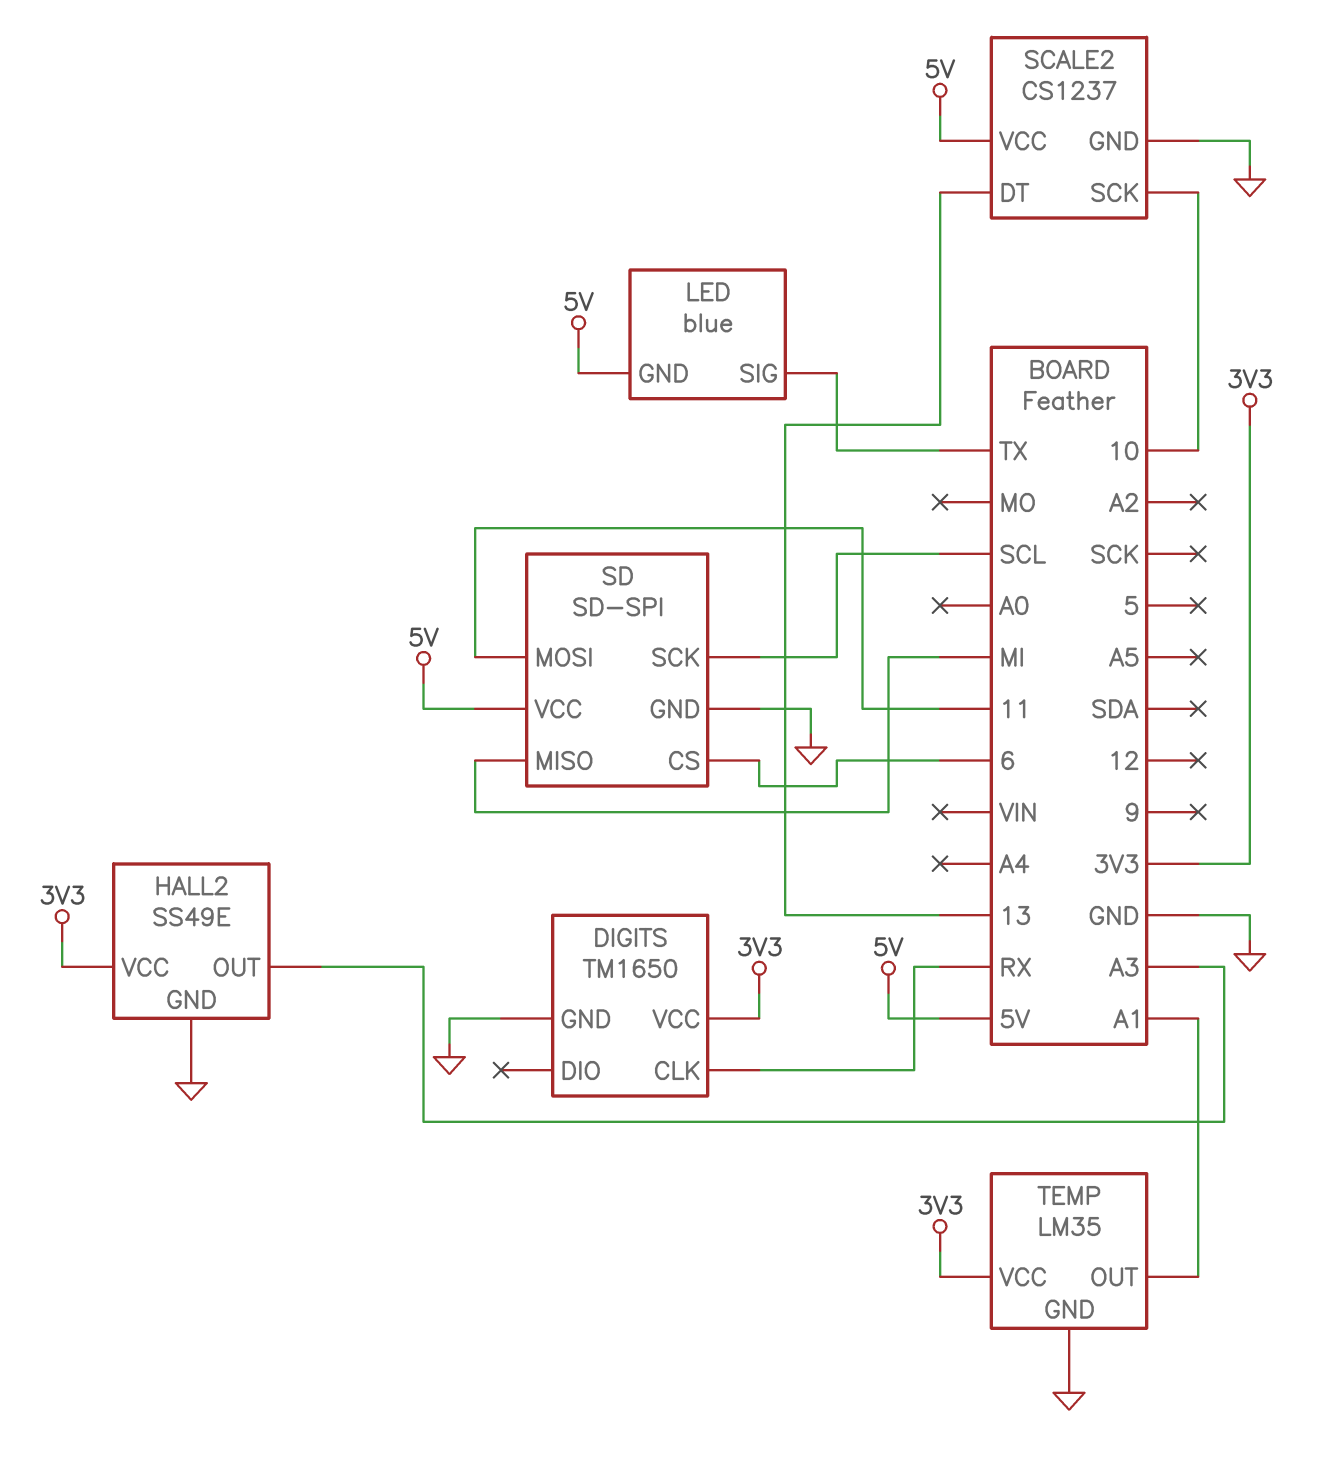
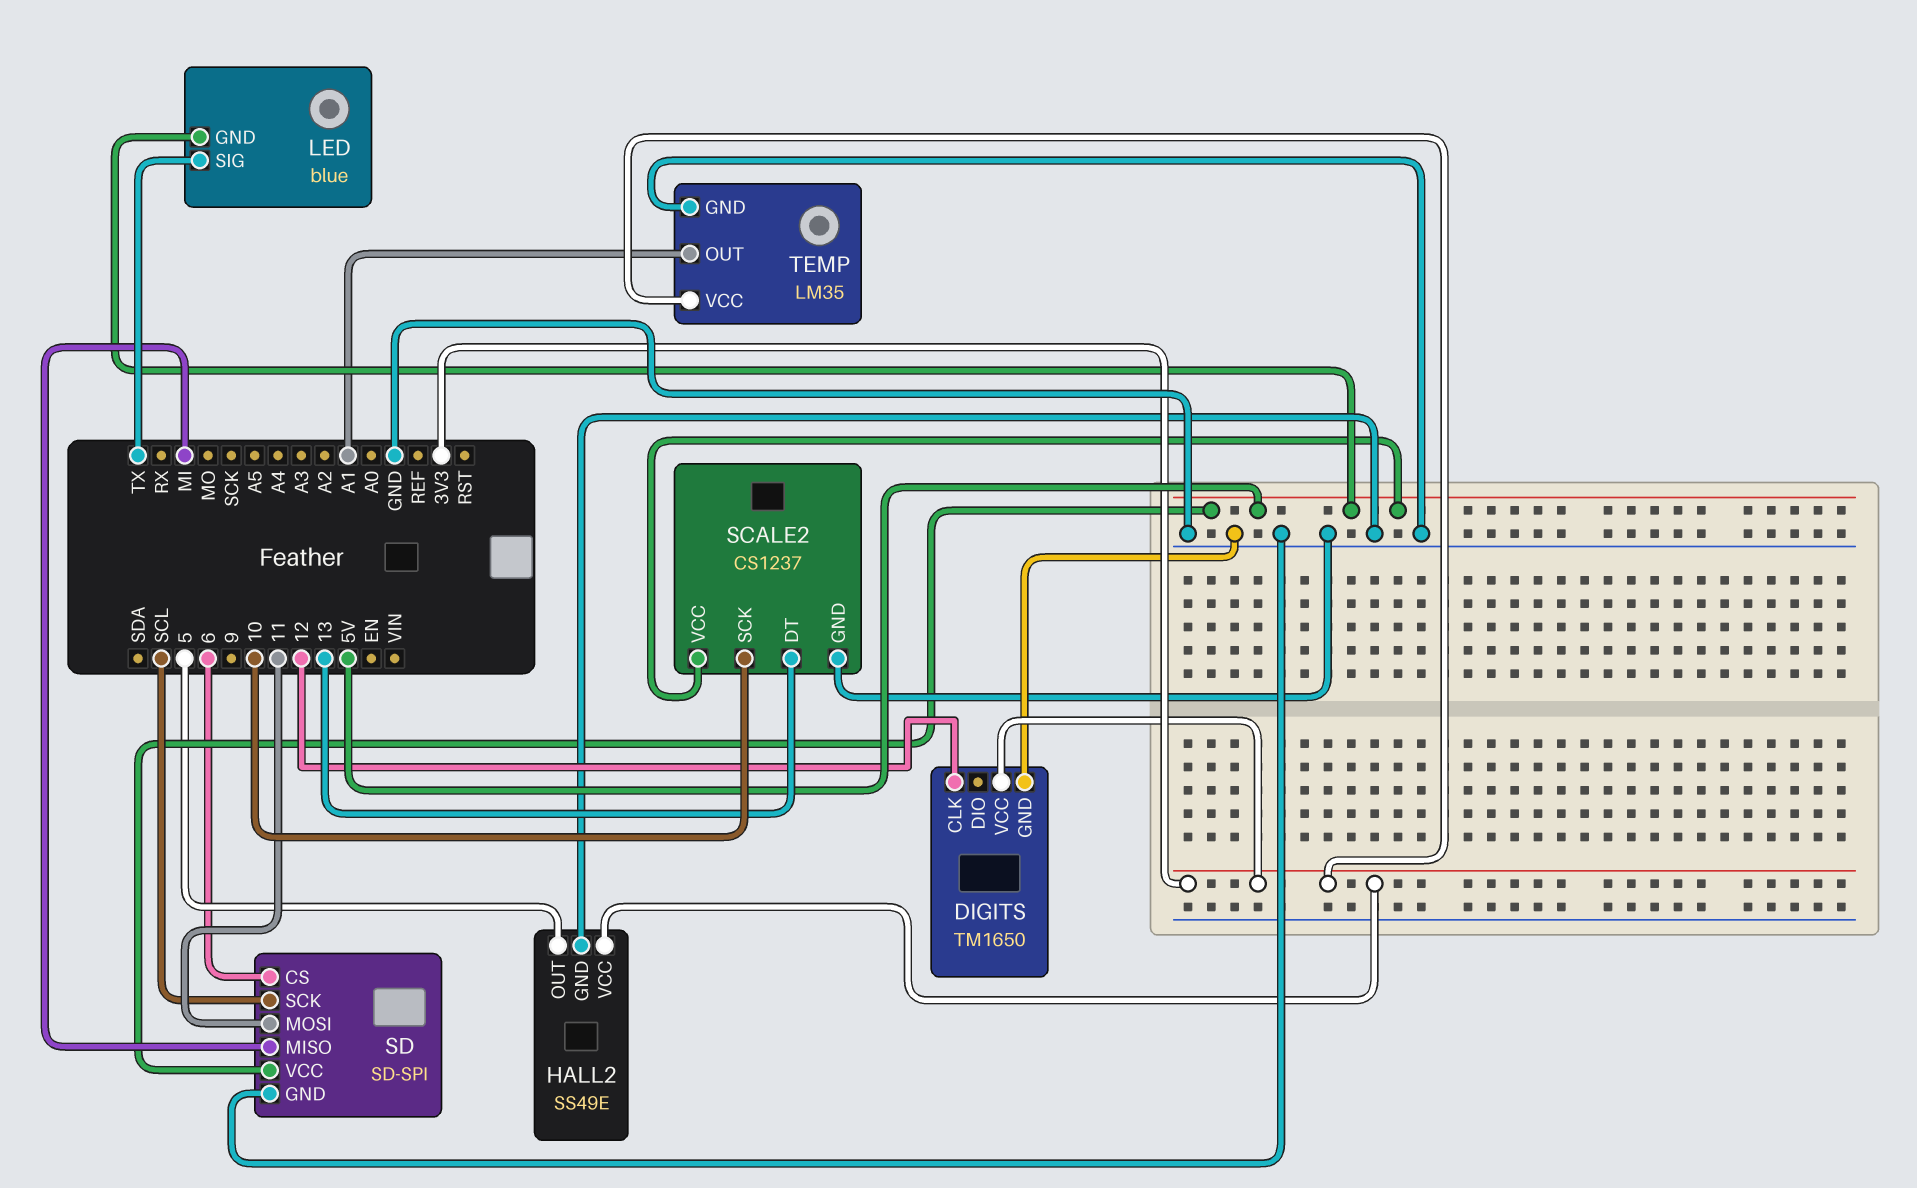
DIGITS pin CLK: RX -> 12
HALL2 pin OUT: A3 -> 5

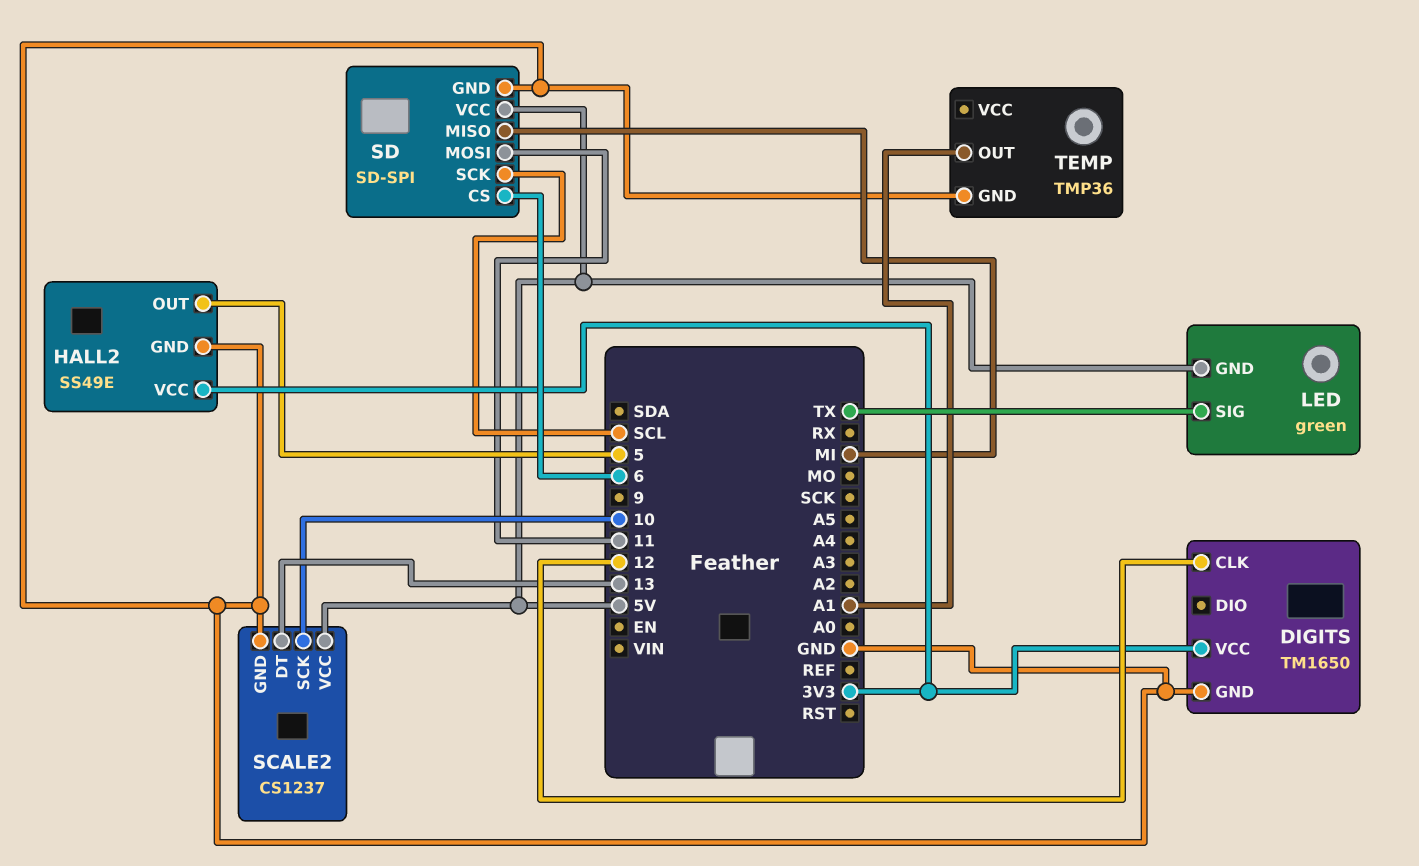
LED: blue -> green
TEMP: LM35 -> TMP36
TEMP pin VCC: 3V3 -> none

